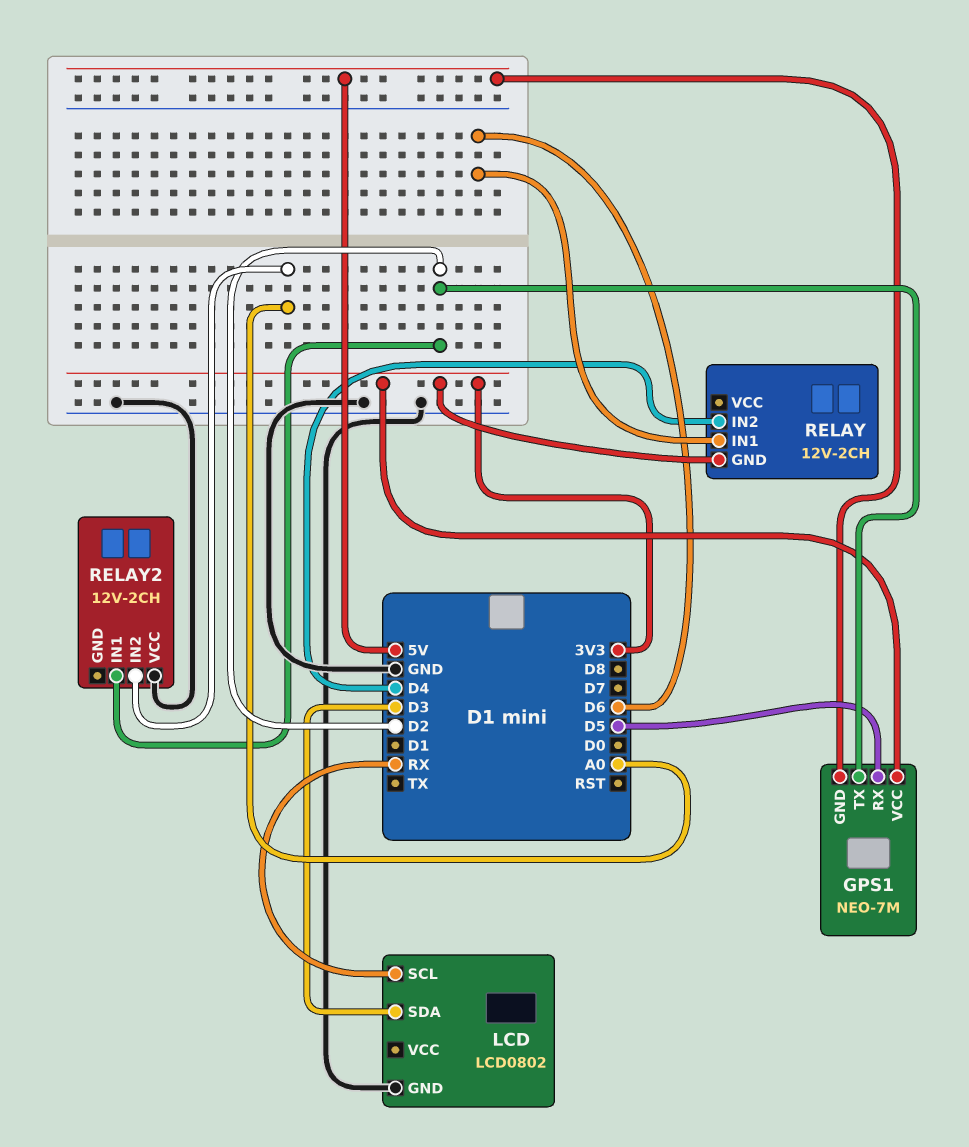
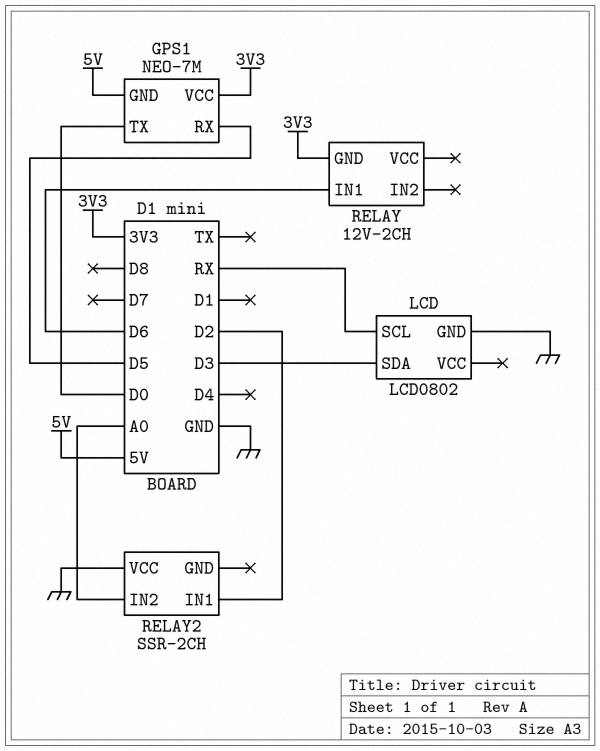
GPS1 pin TX: D2 -> D0
RELAY pin IN2: D4 -> none
RELAY2: 12V-2CH -> SSR-2CH

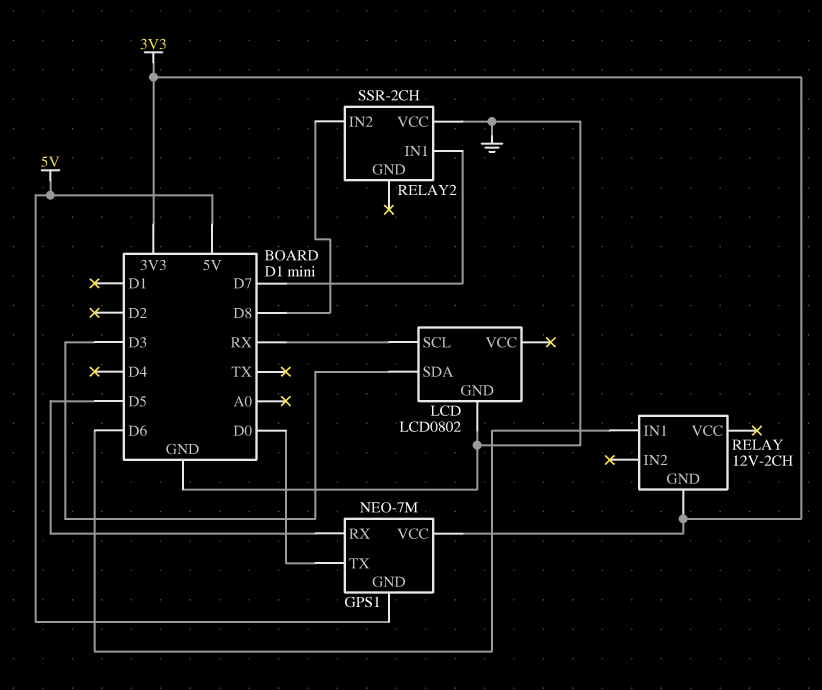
RELAY2 pin IN1: D2 -> D7
RELAY2 pin IN2: A0 -> D8

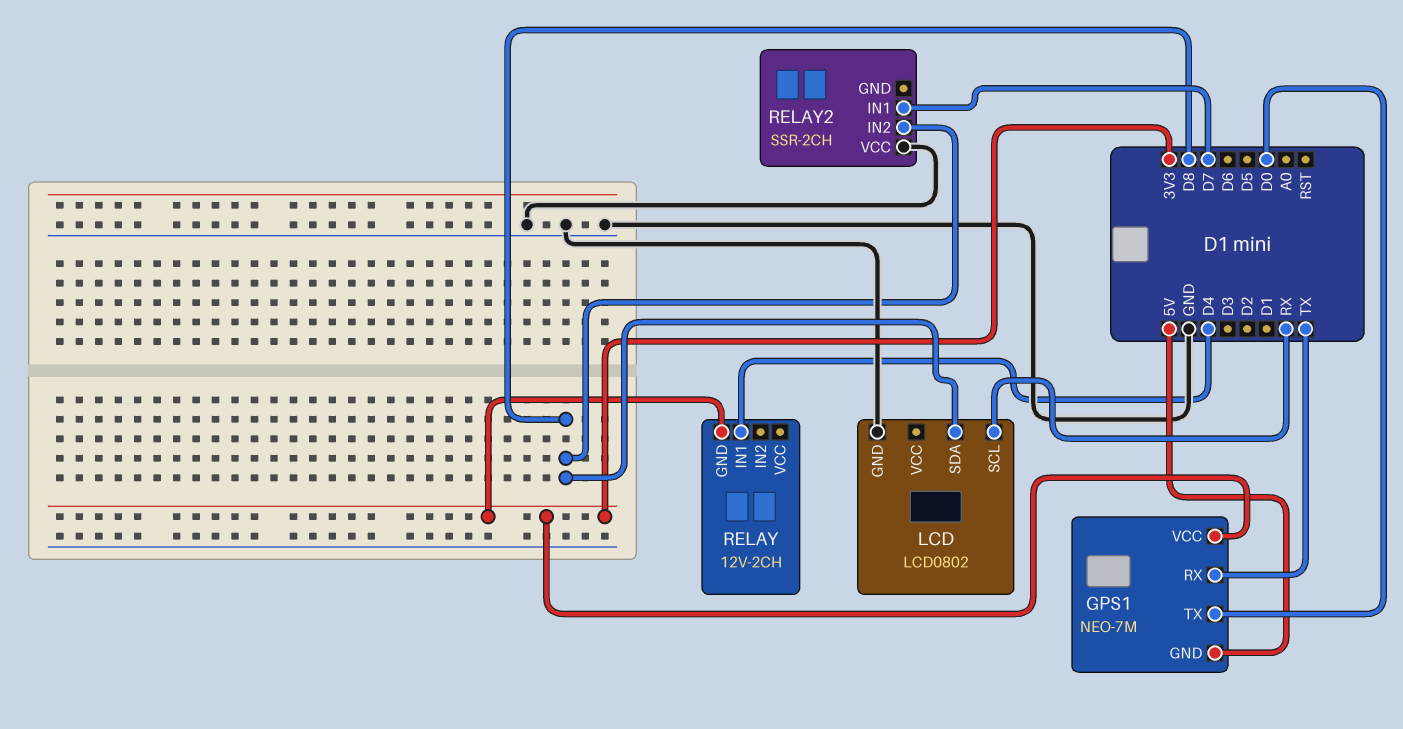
GPS1 pin RX: D5 -> TX
LCD pin SDA: D3 -> D8
RELAY pin IN1: D6 -> D4

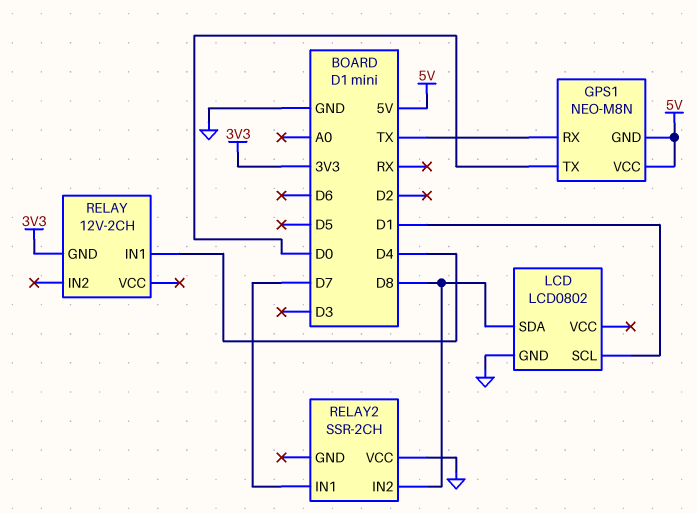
GPS1: NEO-7M -> NEO-M8N
GPS1 pin VCC: 3V3 -> 5V
LCD pin SCL: RX -> D1

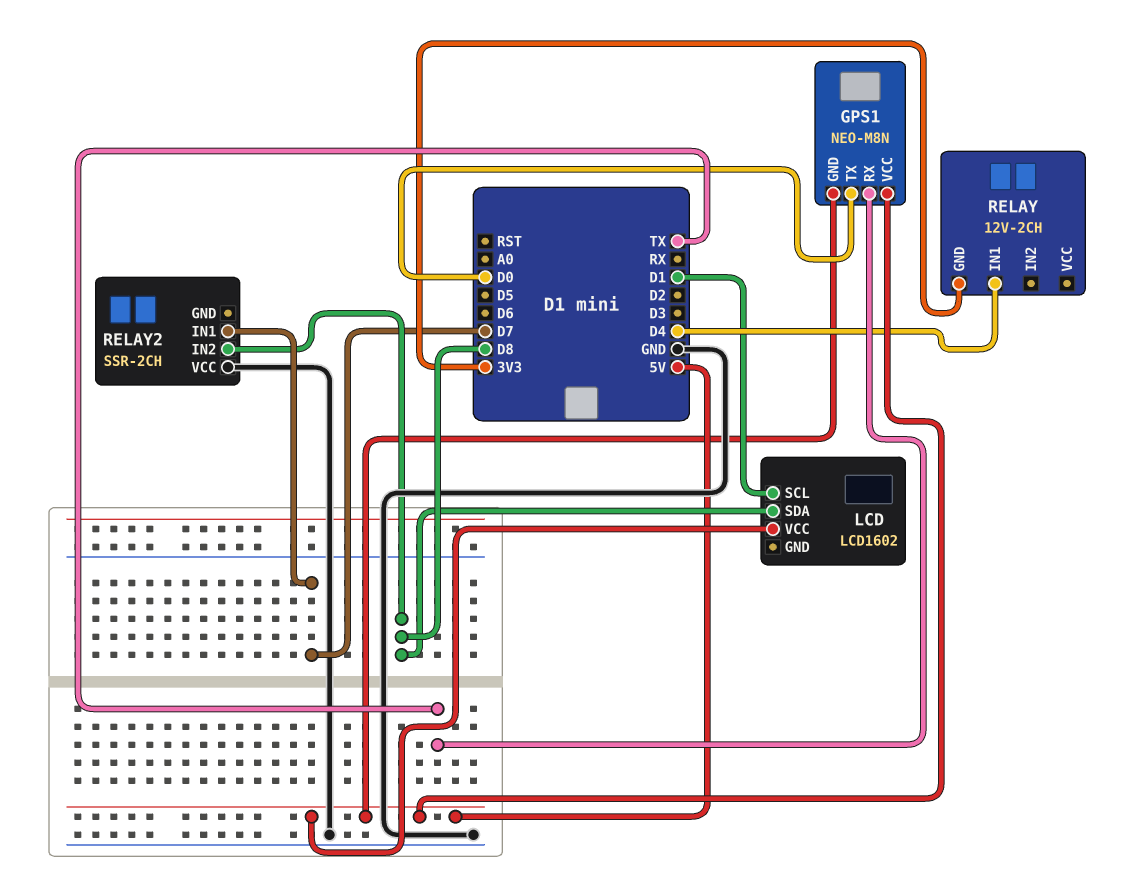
LCD: LCD0802 -> LCD1602
LCD pin GND: GND -> none
LCD pin VCC: none -> 5V

